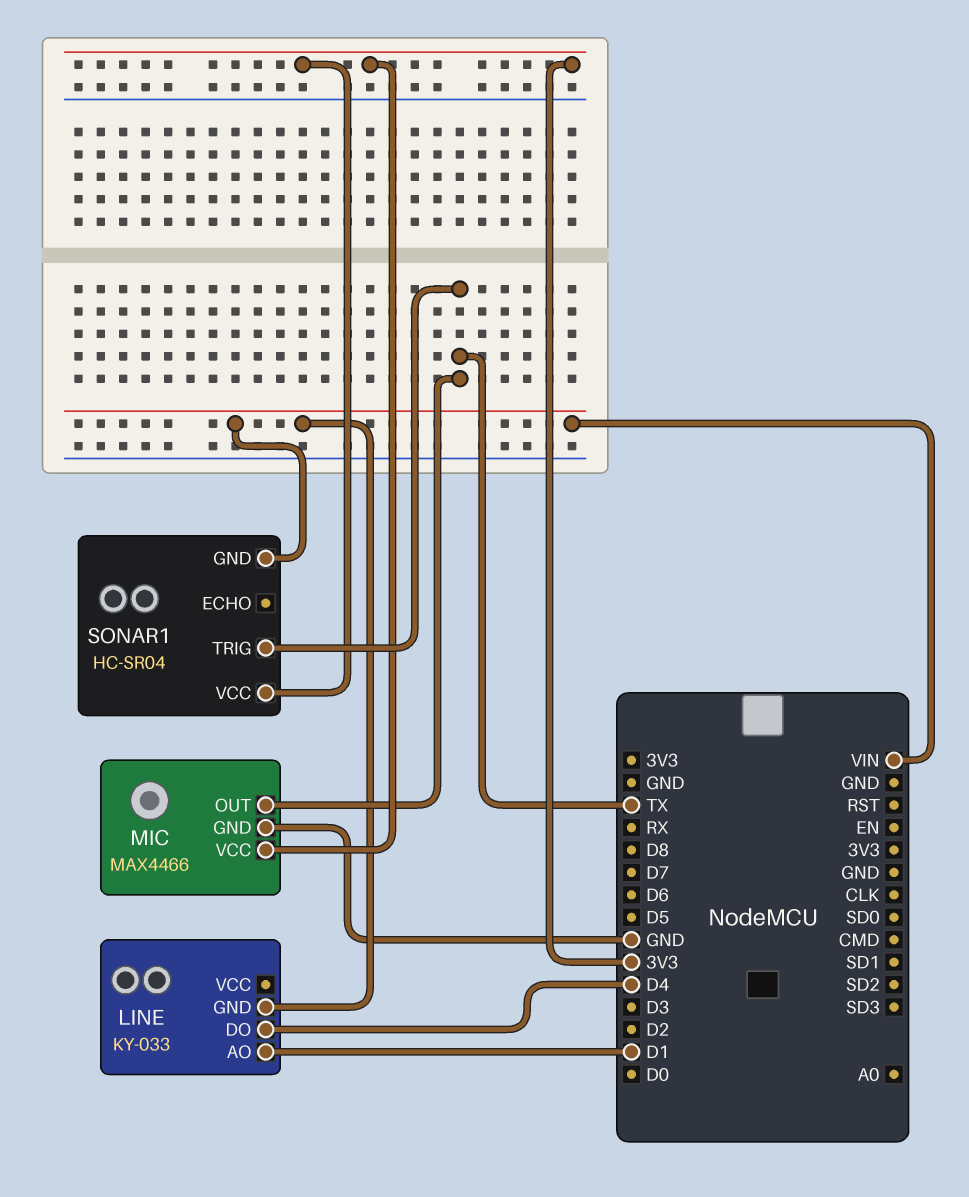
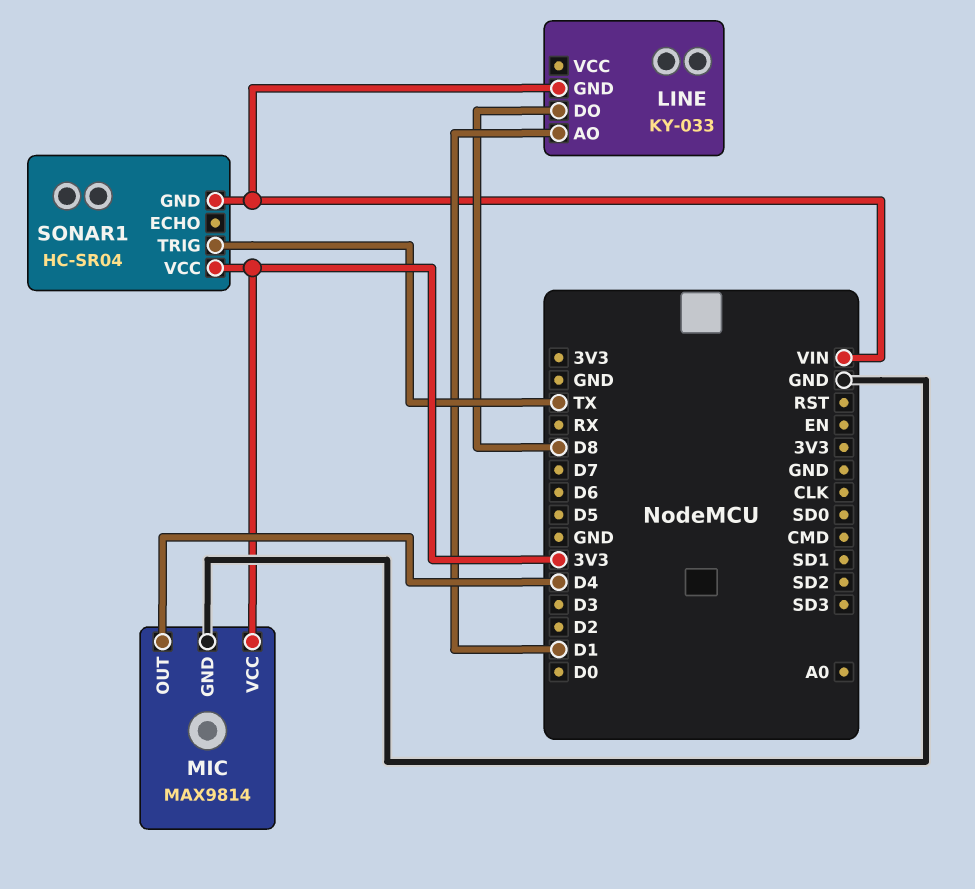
LINE pin DO: D4 -> D8
MIC: MAX4466 -> MAX9814
MIC pin OUT: TX -> D4

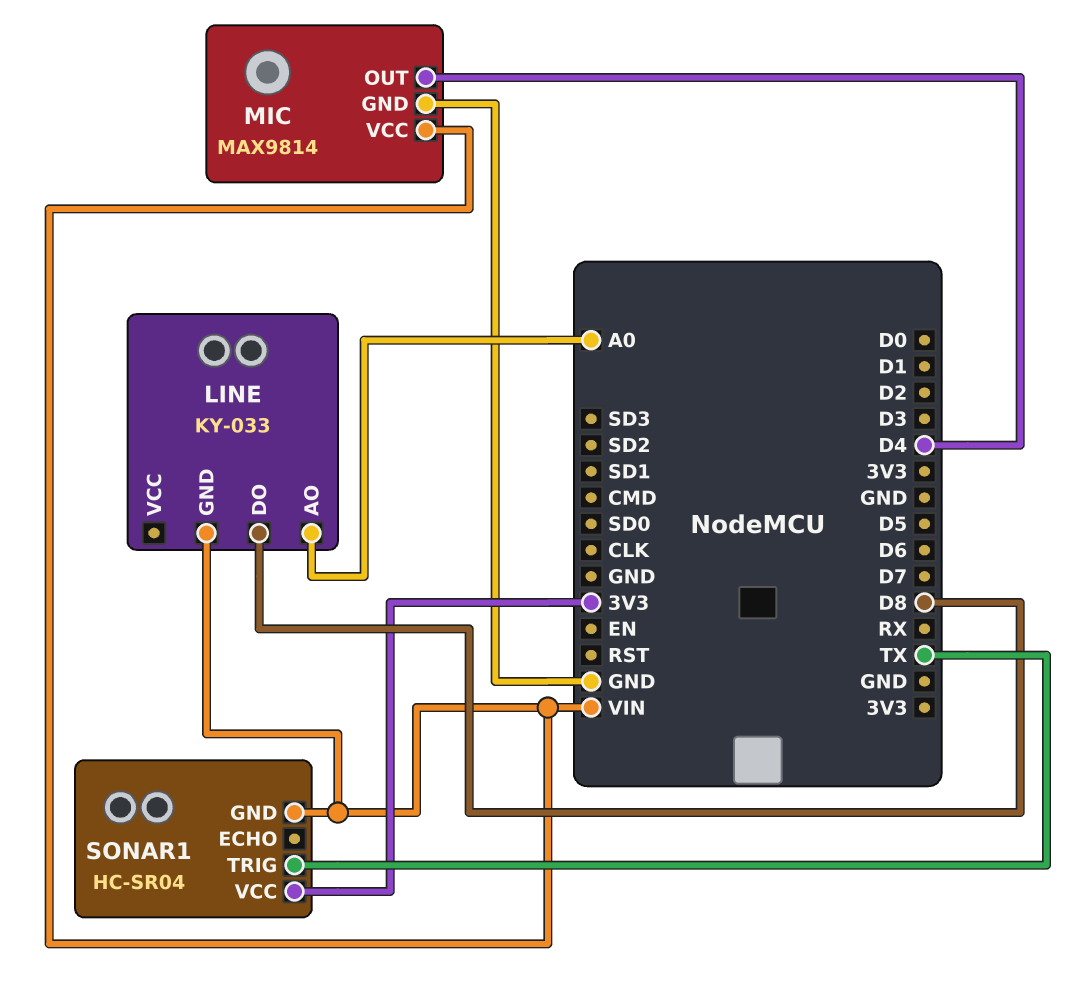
LINE pin AO: D1 -> A0
MIC pin VCC: 3V3 -> VIN

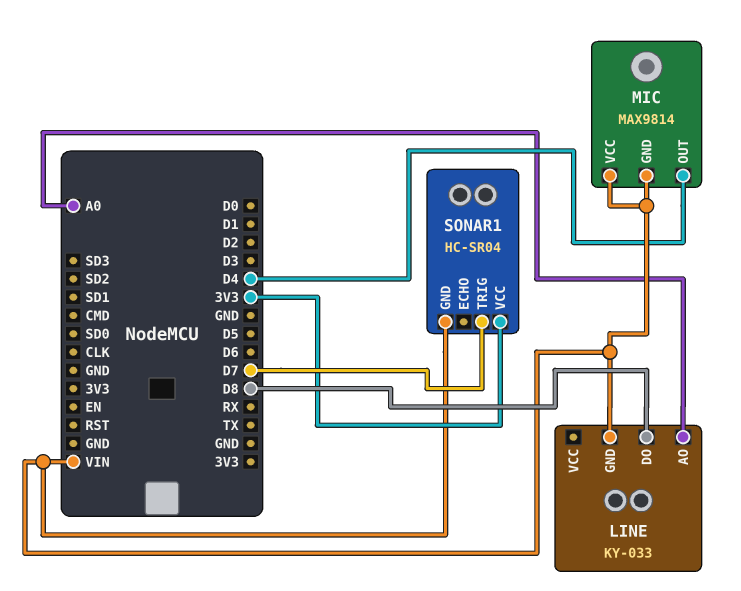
MIC pin GND: GND -> VIN
SONAR1 pin TRIG: TX -> D7

